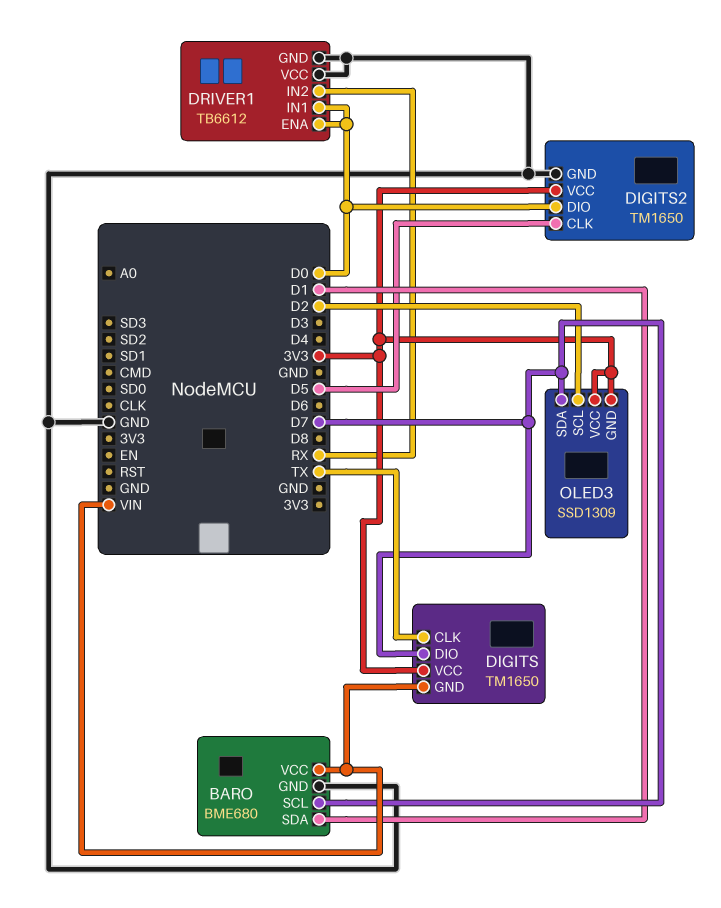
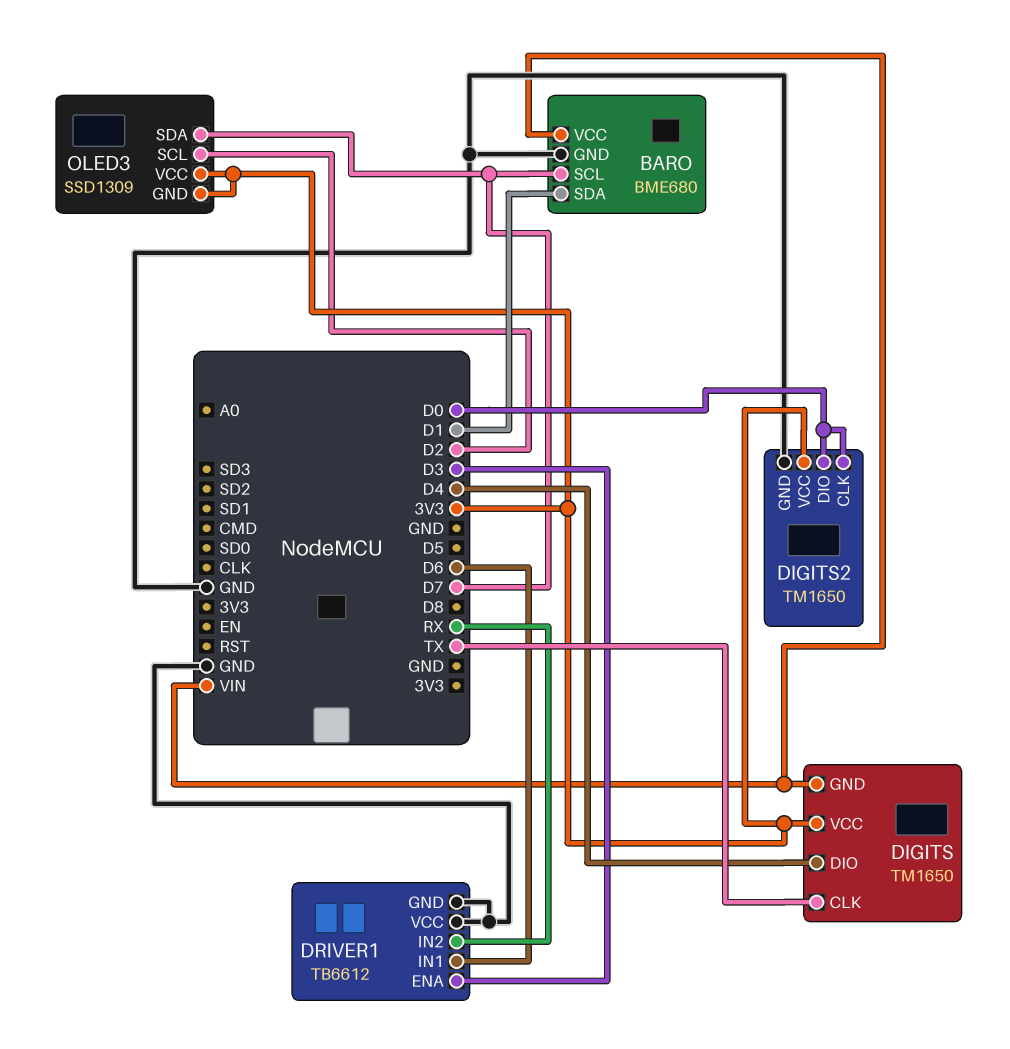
DIGITS pin DIO: D7 -> D4
DIGITS2 pin CLK: D5 -> D0
DRIVER1 pin ENA: D0 -> D3
DRIVER1 pin IN1: D0 -> D6

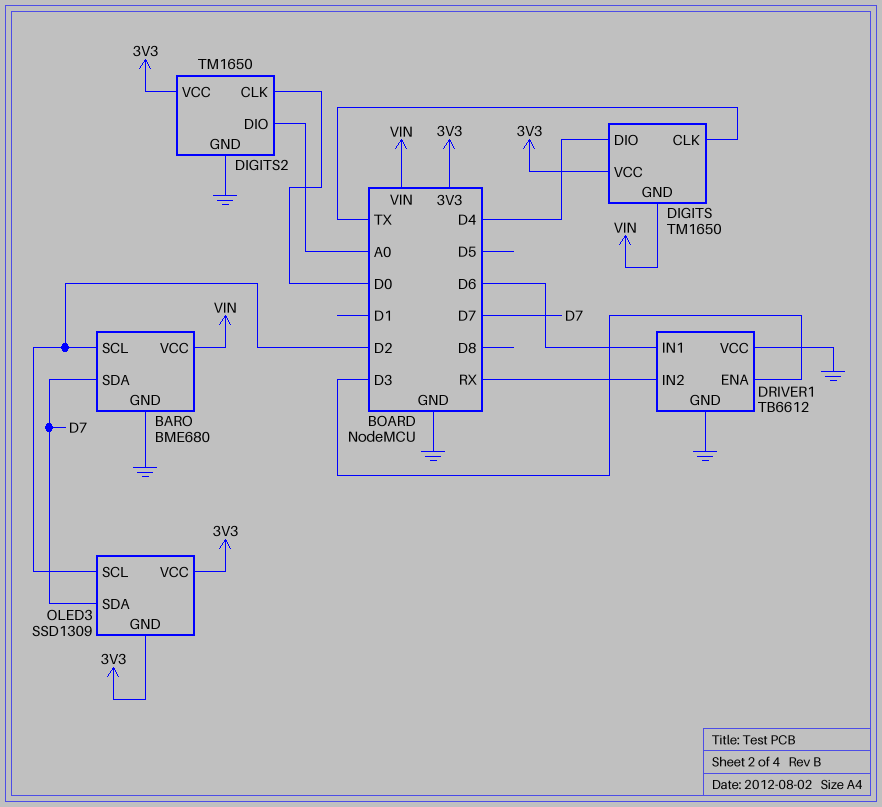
BARO pin SCL: D7 -> D2
BARO pin SDA: D1 -> D7
DIGITS2 pin DIO: D0 -> A0

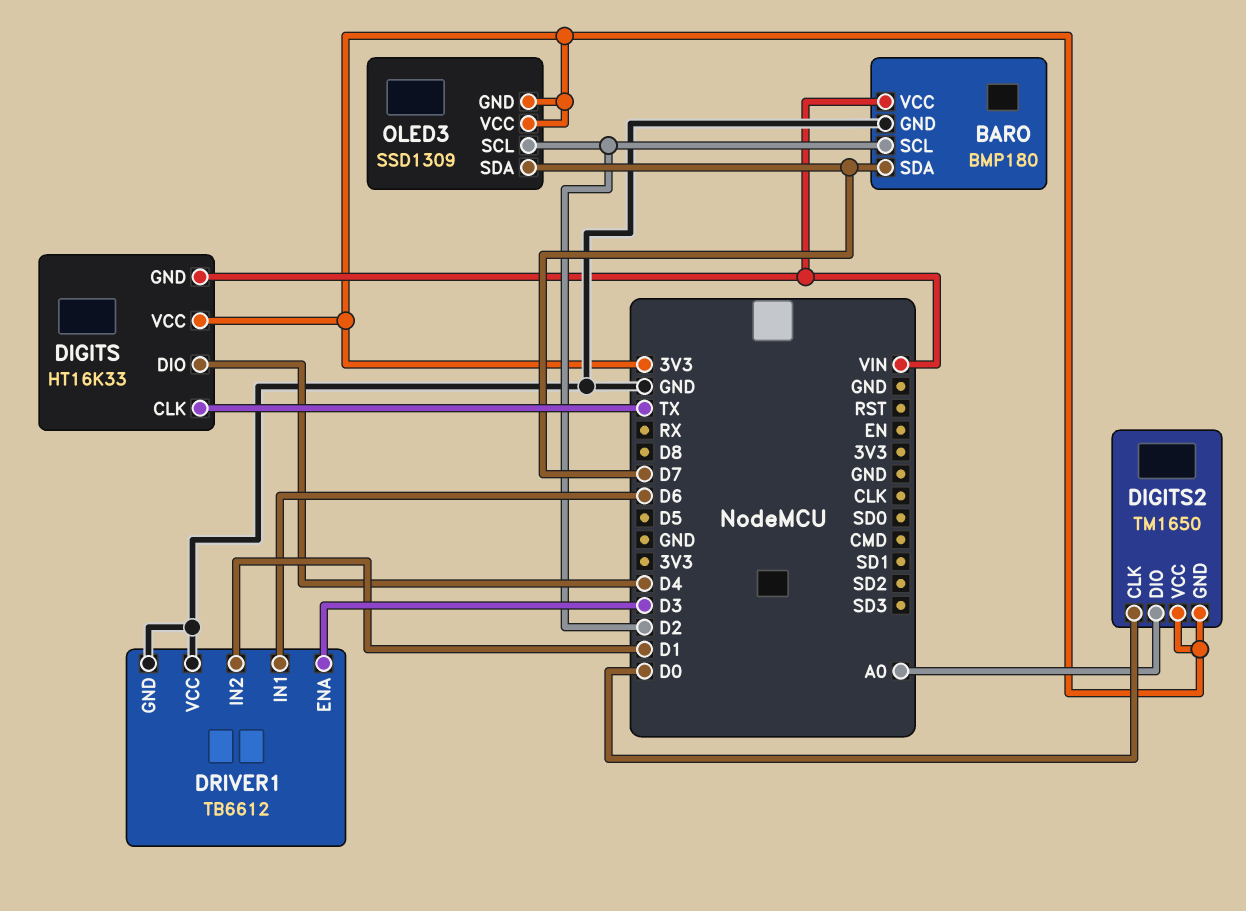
BARO: BME680 -> BMP180
DIGITS: TM1650 -> HT16K33
DIGITS2 pin GND: GND -> 3V3
DRIVER1 pin IN2: RX -> D1

